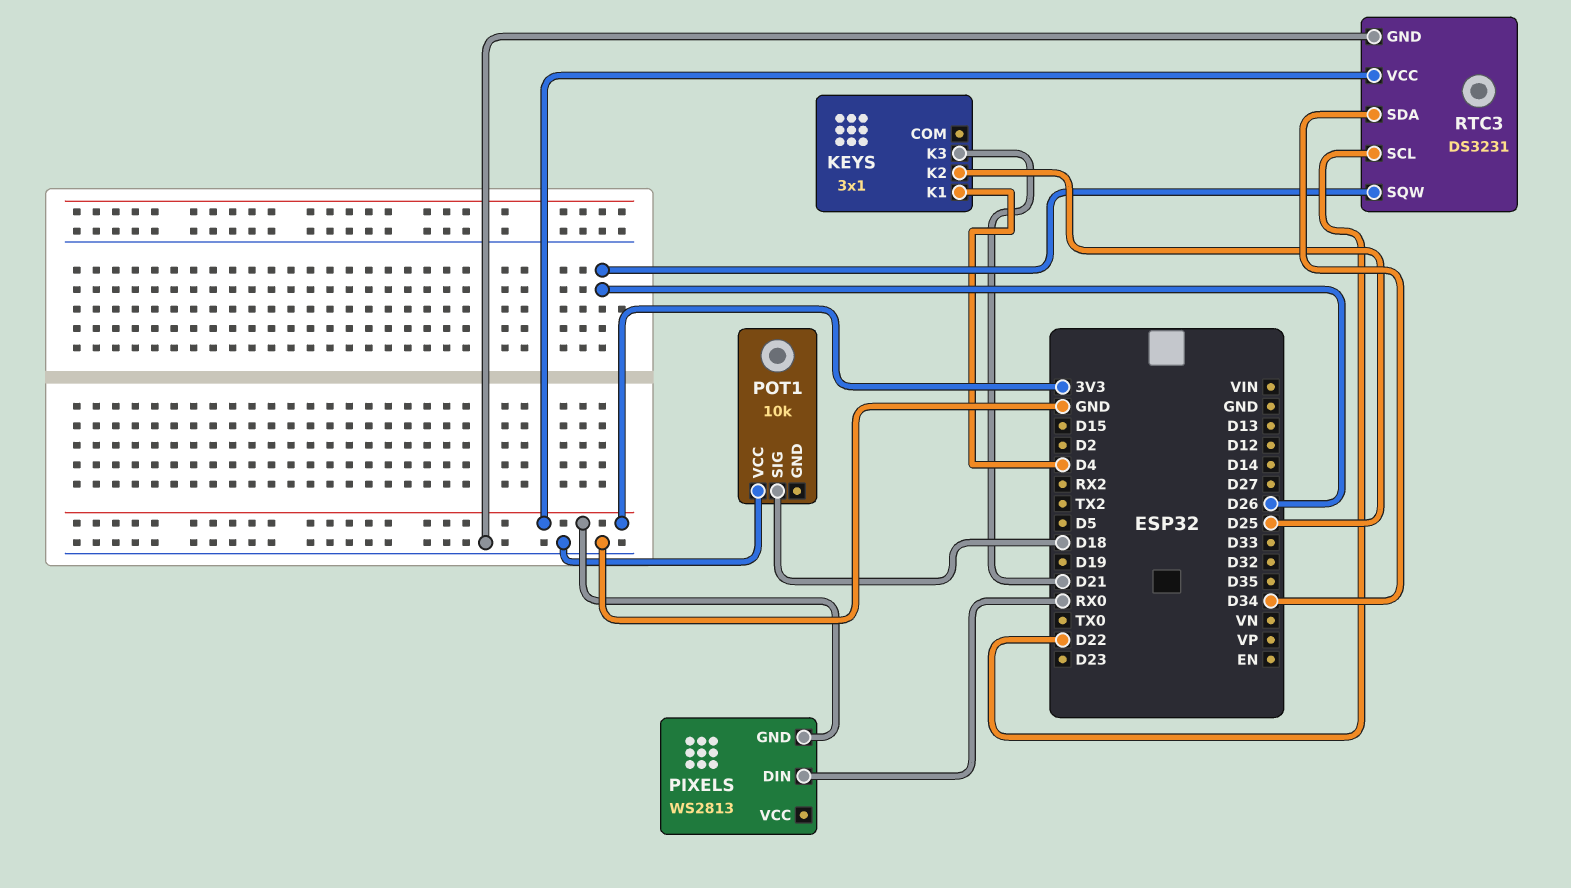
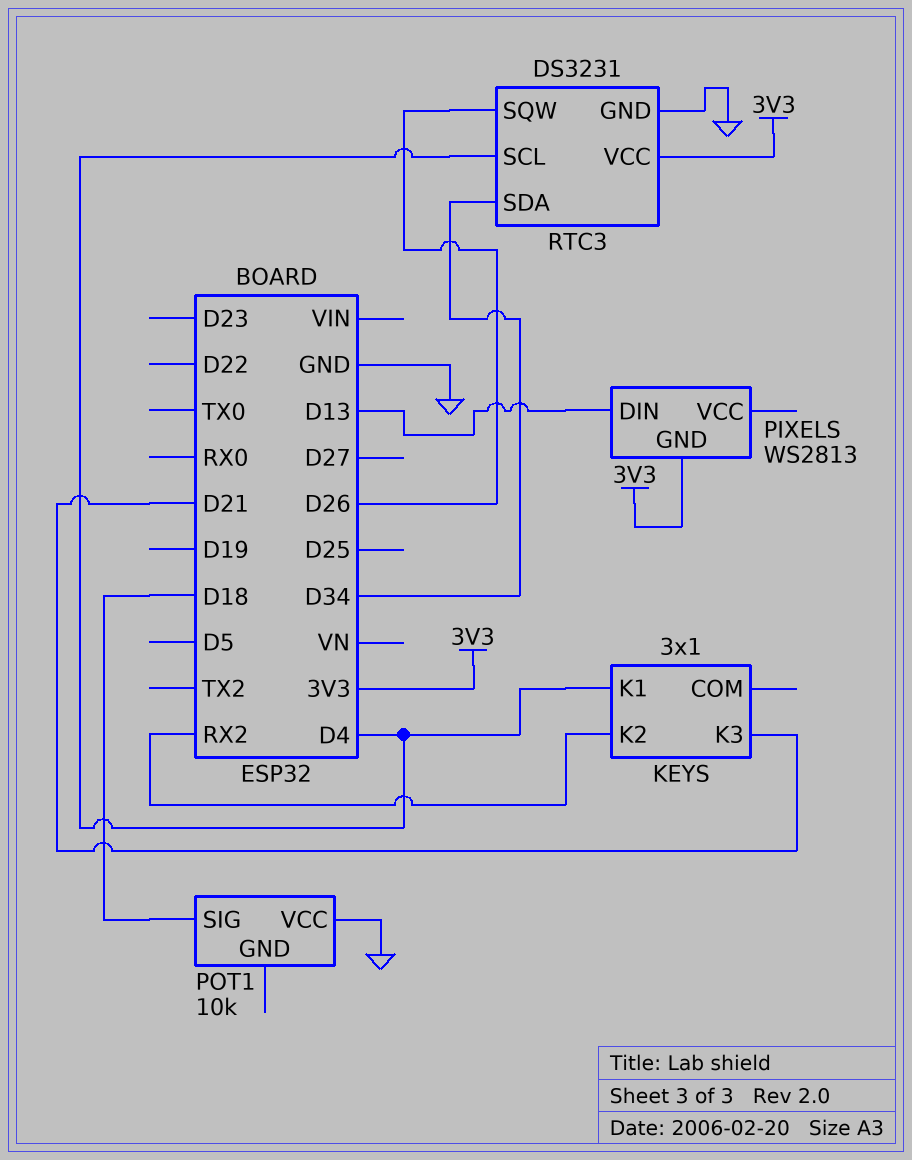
KEYS pin K2: D25 -> RX2
PIXELS pin DIN: RX0 -> D13
RTC3 pin SCL: D22 -> D4

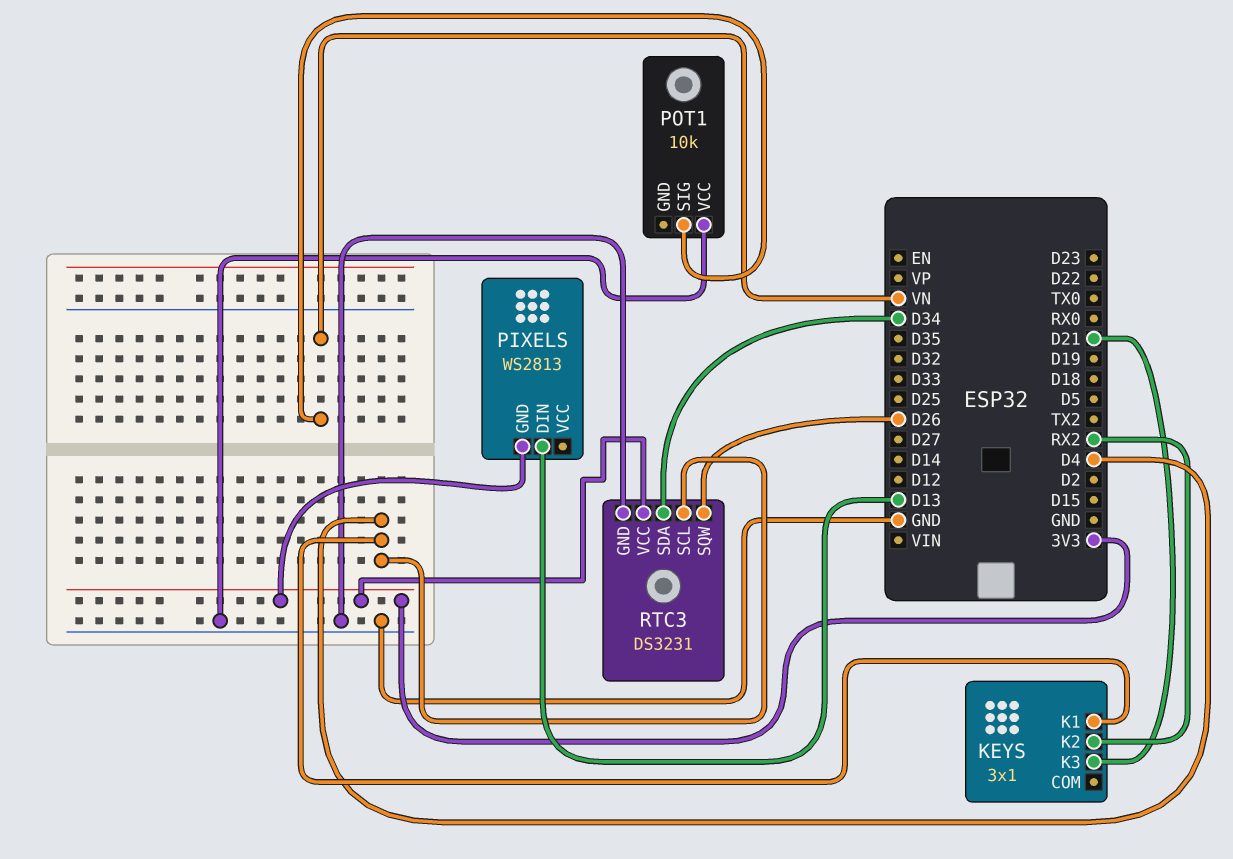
POT1 pin SIG: D18 -> VN

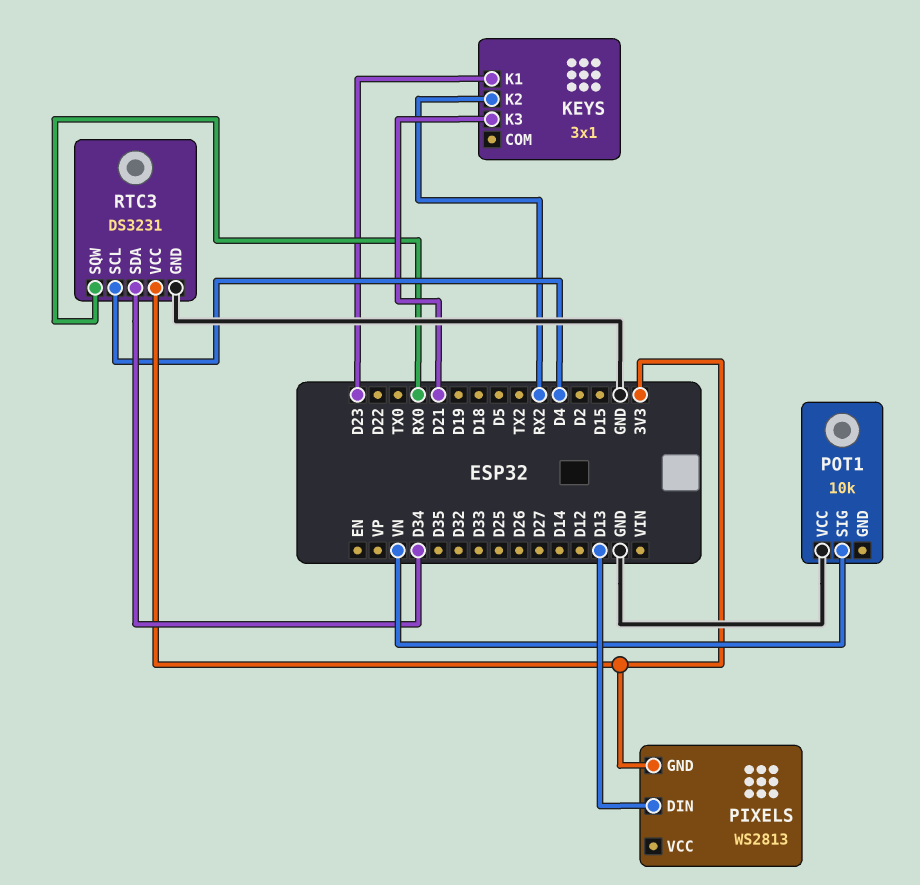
KEYS pin K1: D4 -> D23
RTC3 pin SQW: D26 -> RX0

